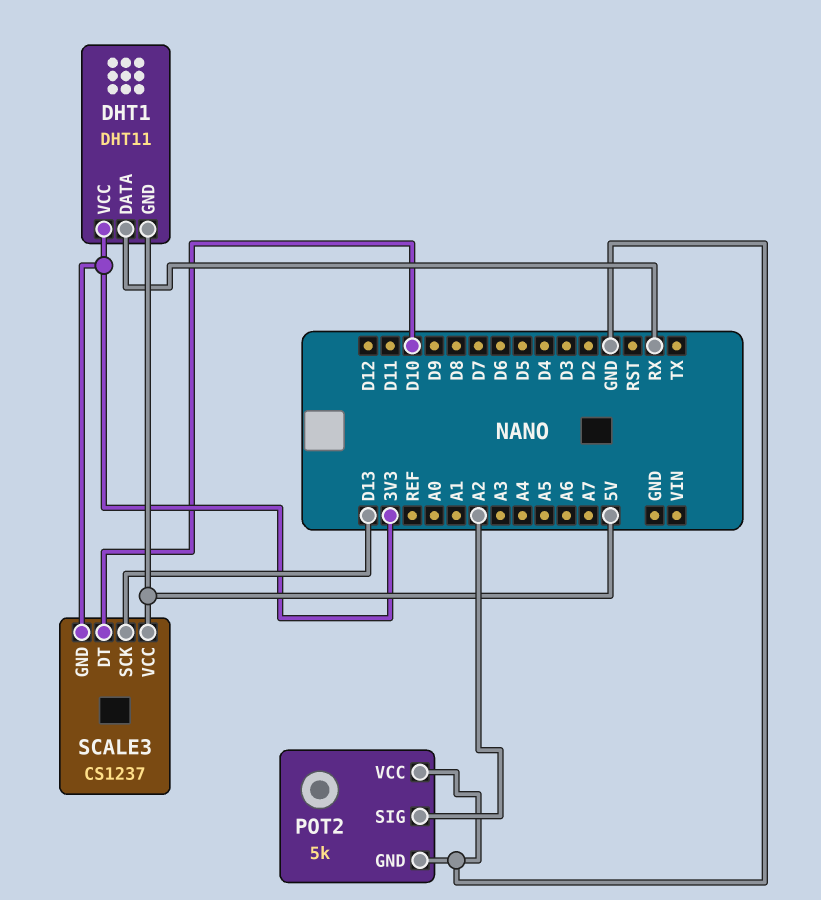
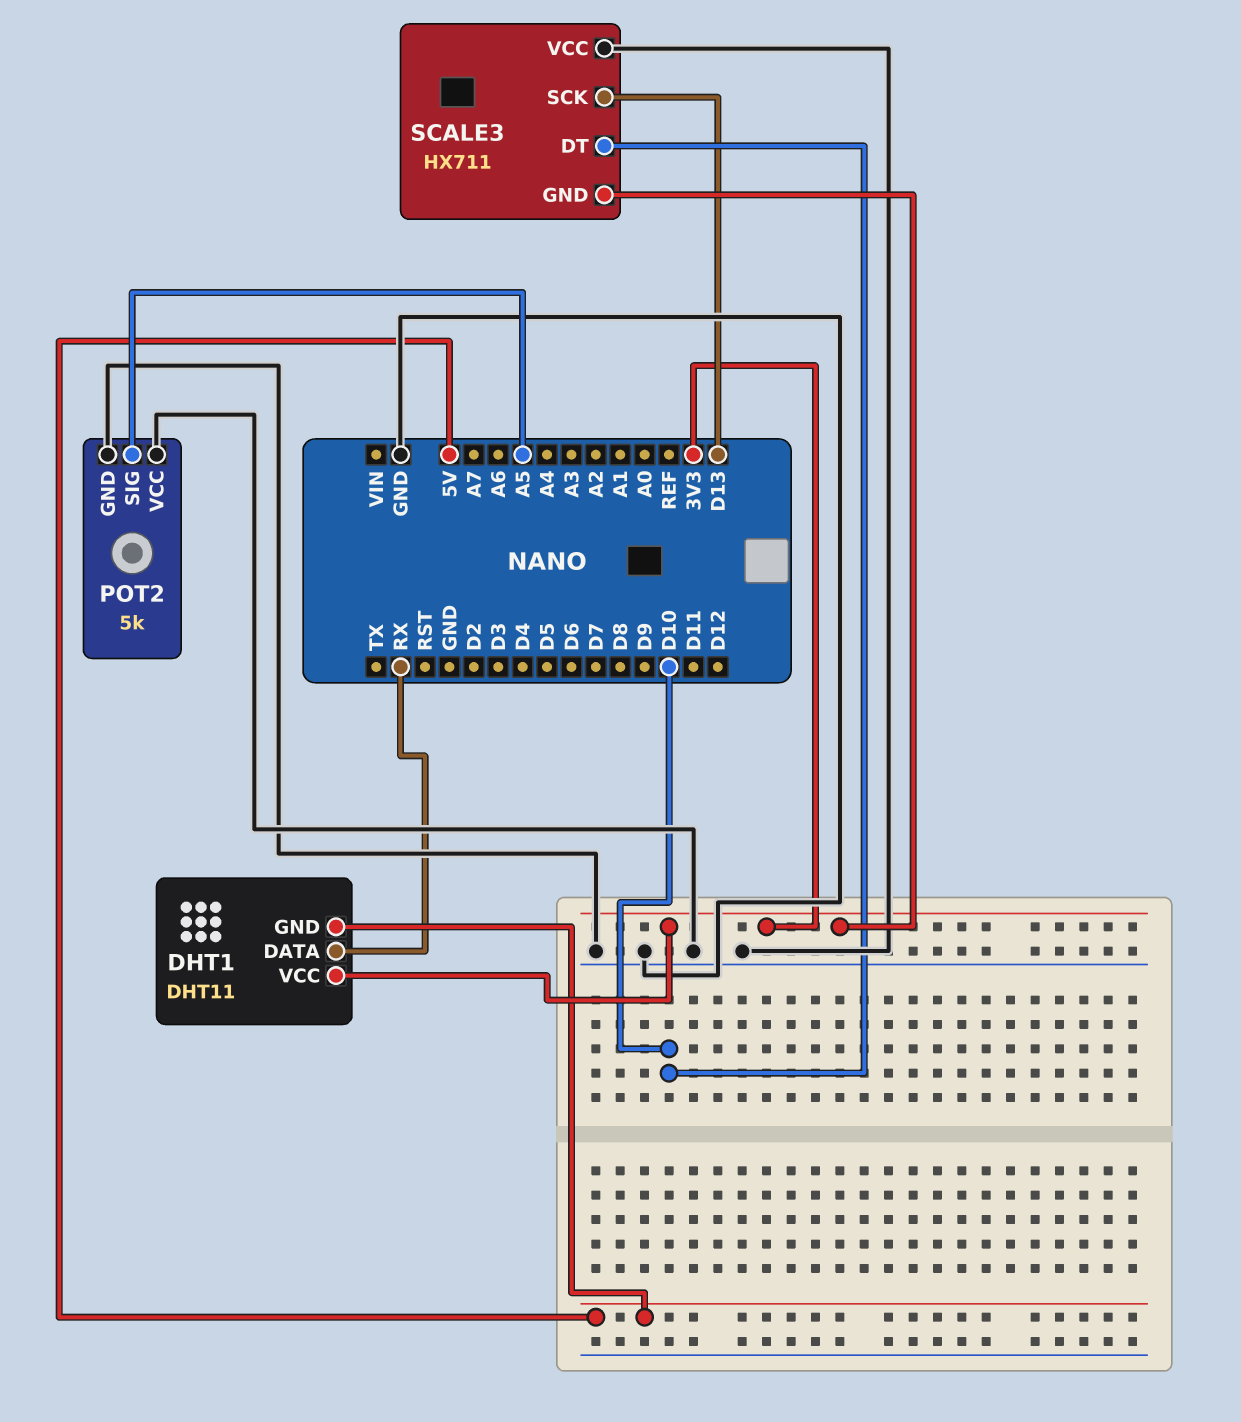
POT2 pin SIG: A2 -> A5
SCALE3: CS1237 -> HX711
SCALE3 pin VCC: 5V -> GND

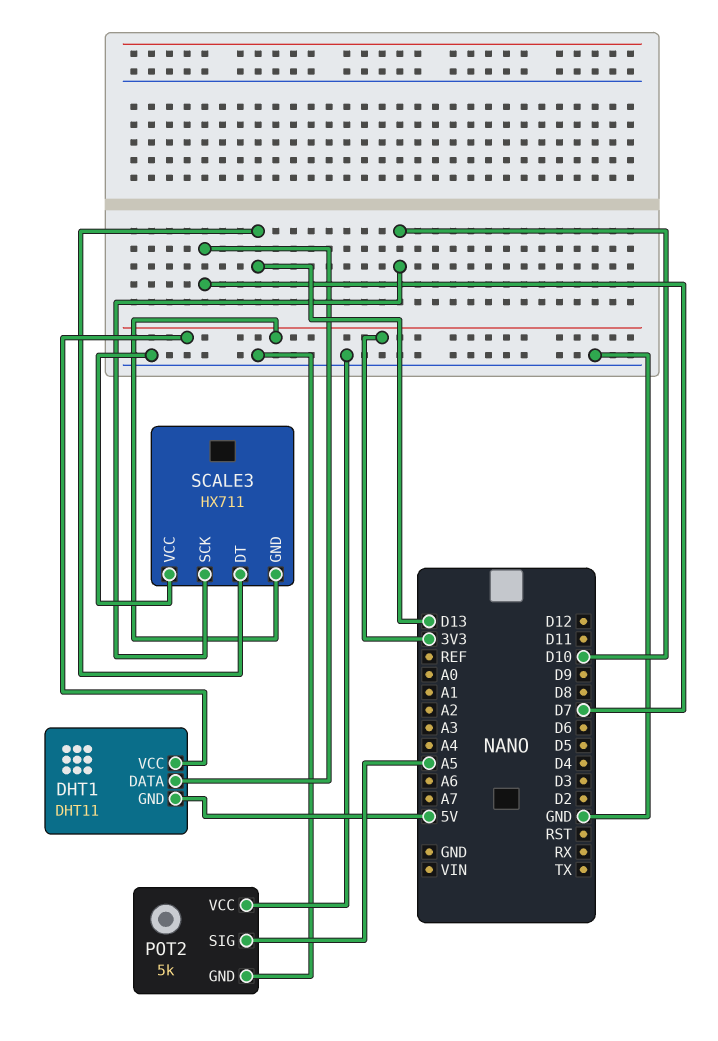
DHT1 pin DATA: RX -> D7
SCALE3 pin DT: D10 -> D13
SCALE3 pin SCK: D13 -> D10

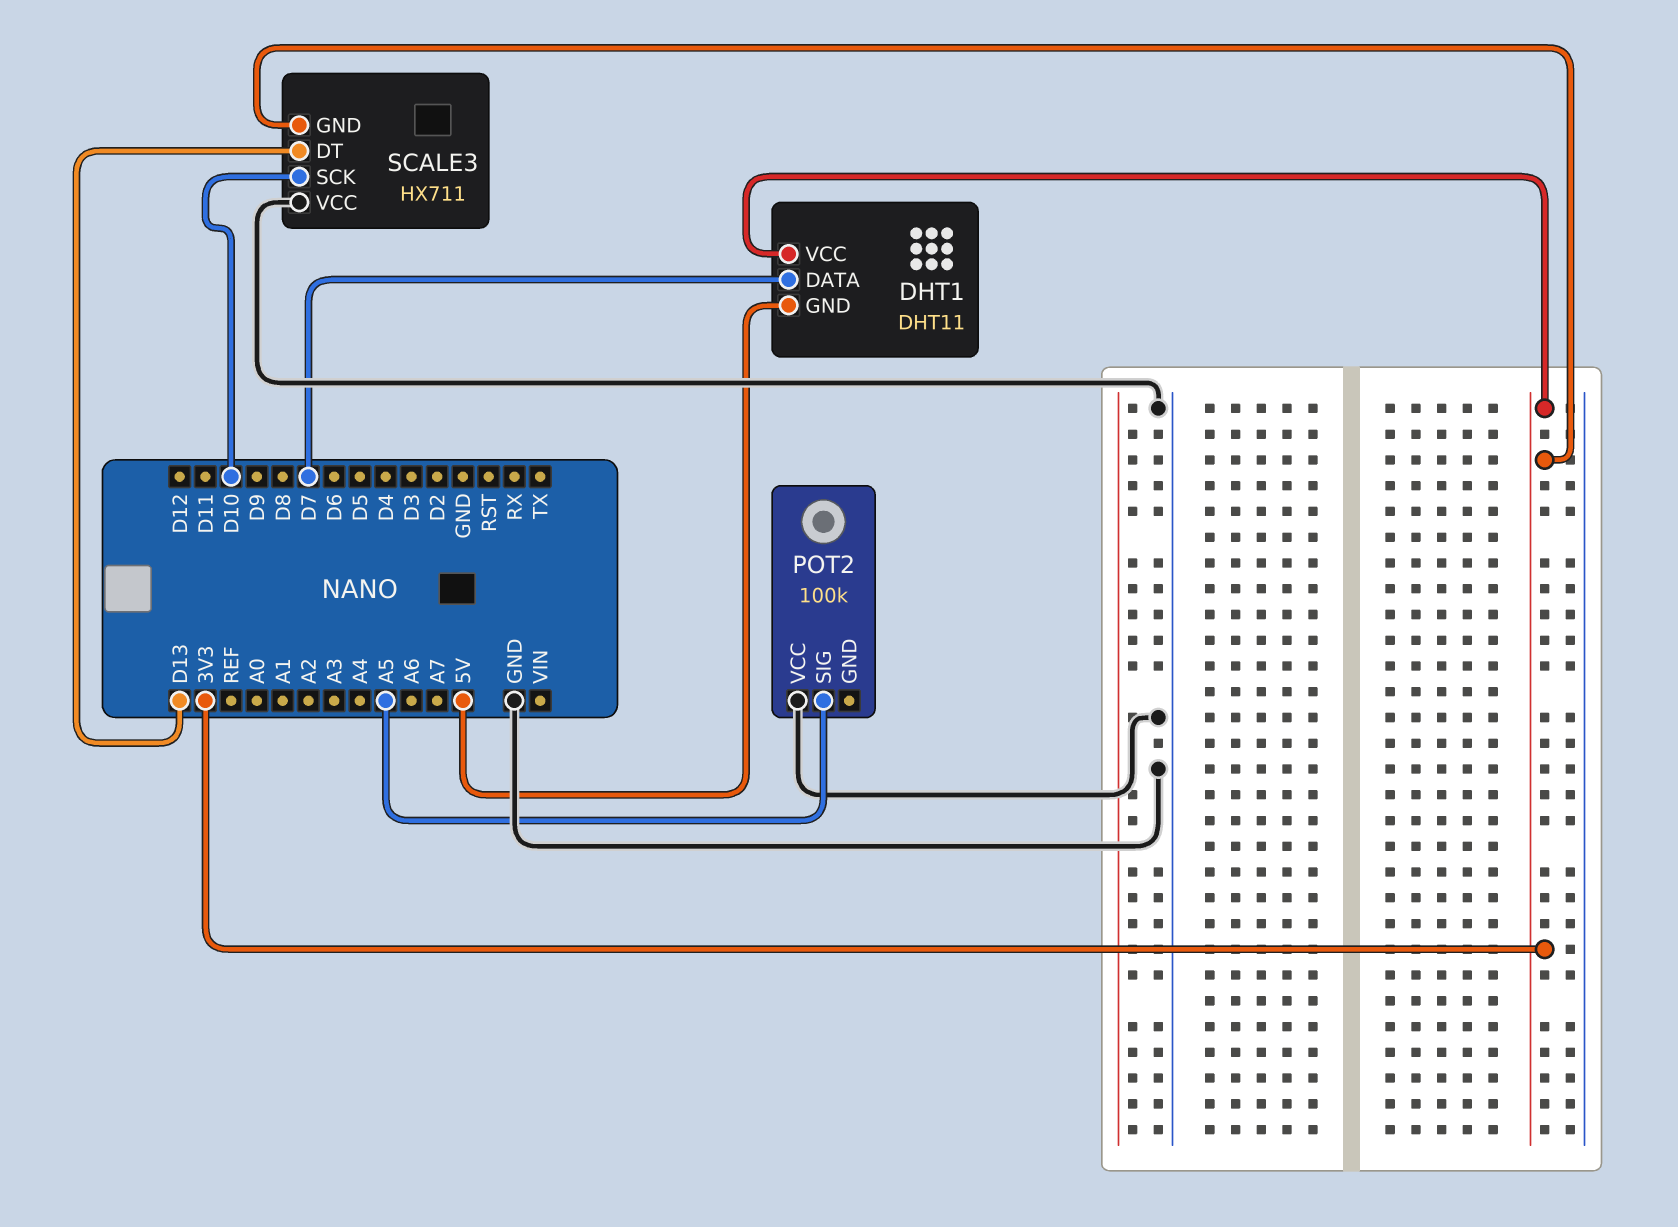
POT2: 5k -> 100k
POT2 pin GND: GND -> none

